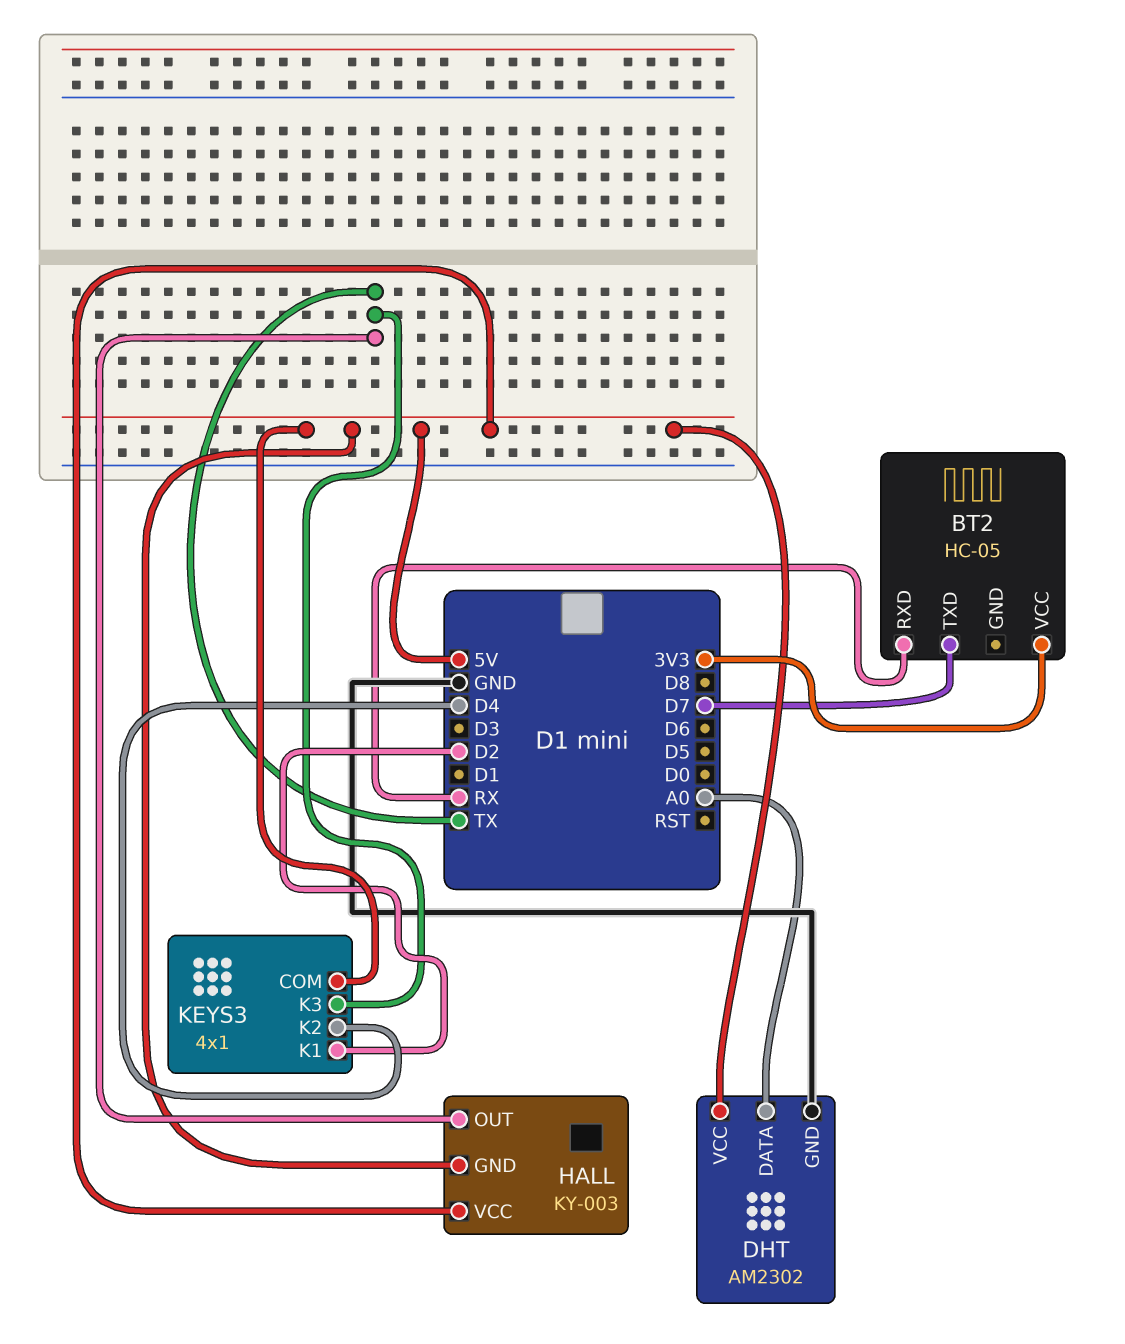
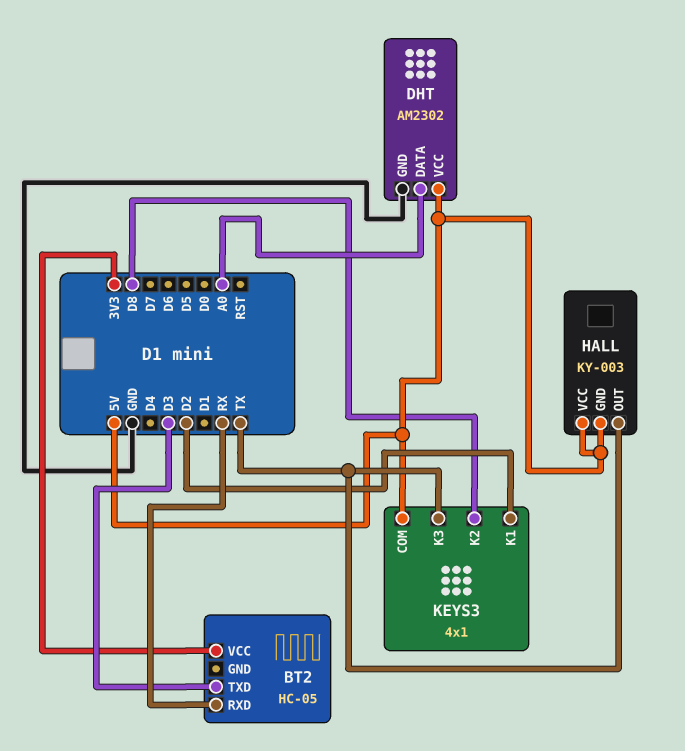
BT2 pin TXD: D7 -> D3
KEYS3 pin K2: D4 -> D8

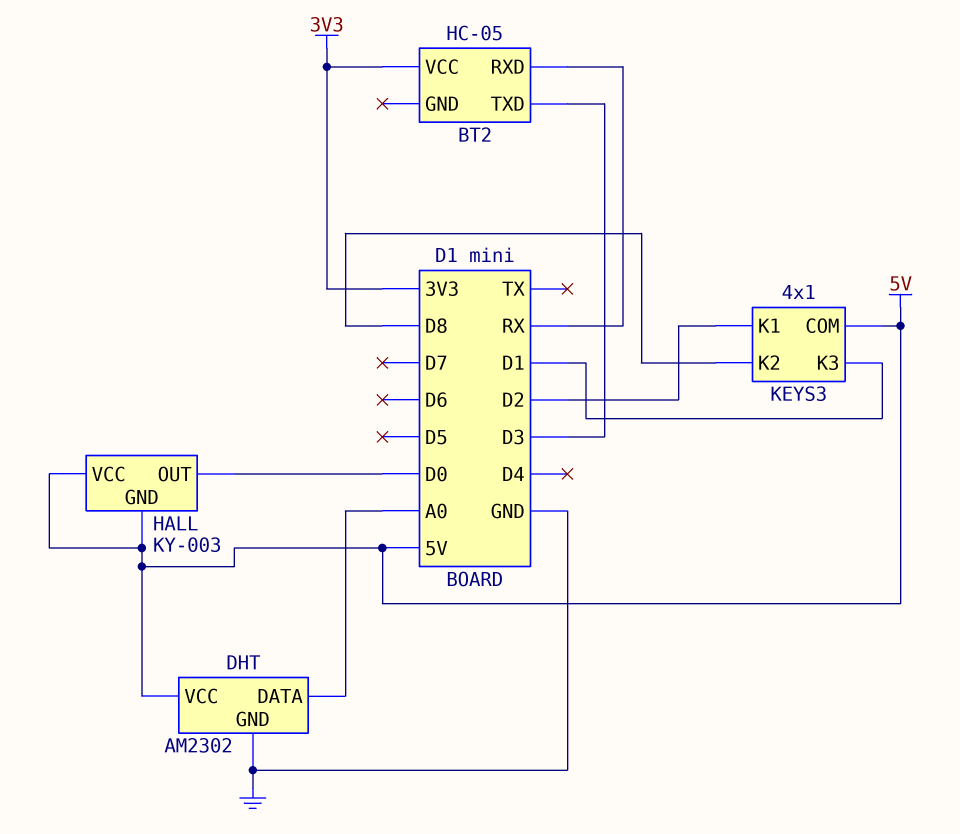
HALL pin OUT: TX -> D0
KEYS3 pin K3: TX -> D1

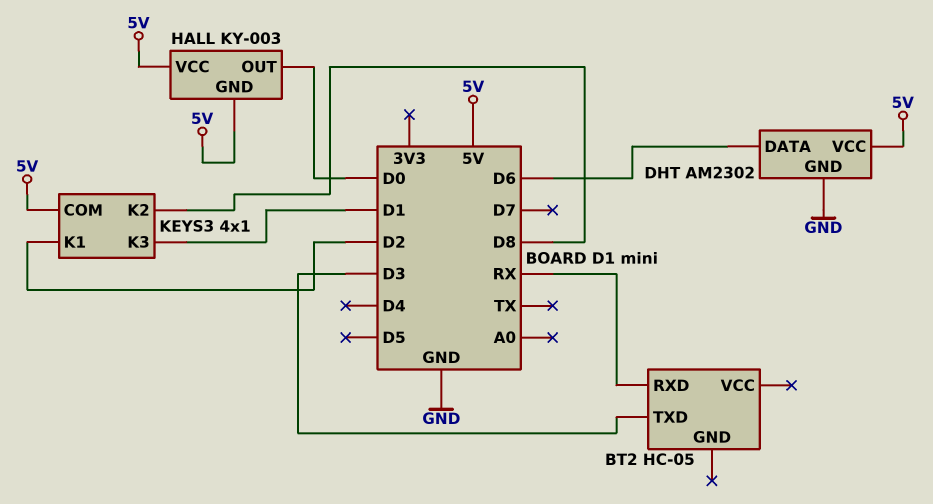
BT2 pin VCC: 3V3 -> none
DHT pin DATA: A0 -> D6

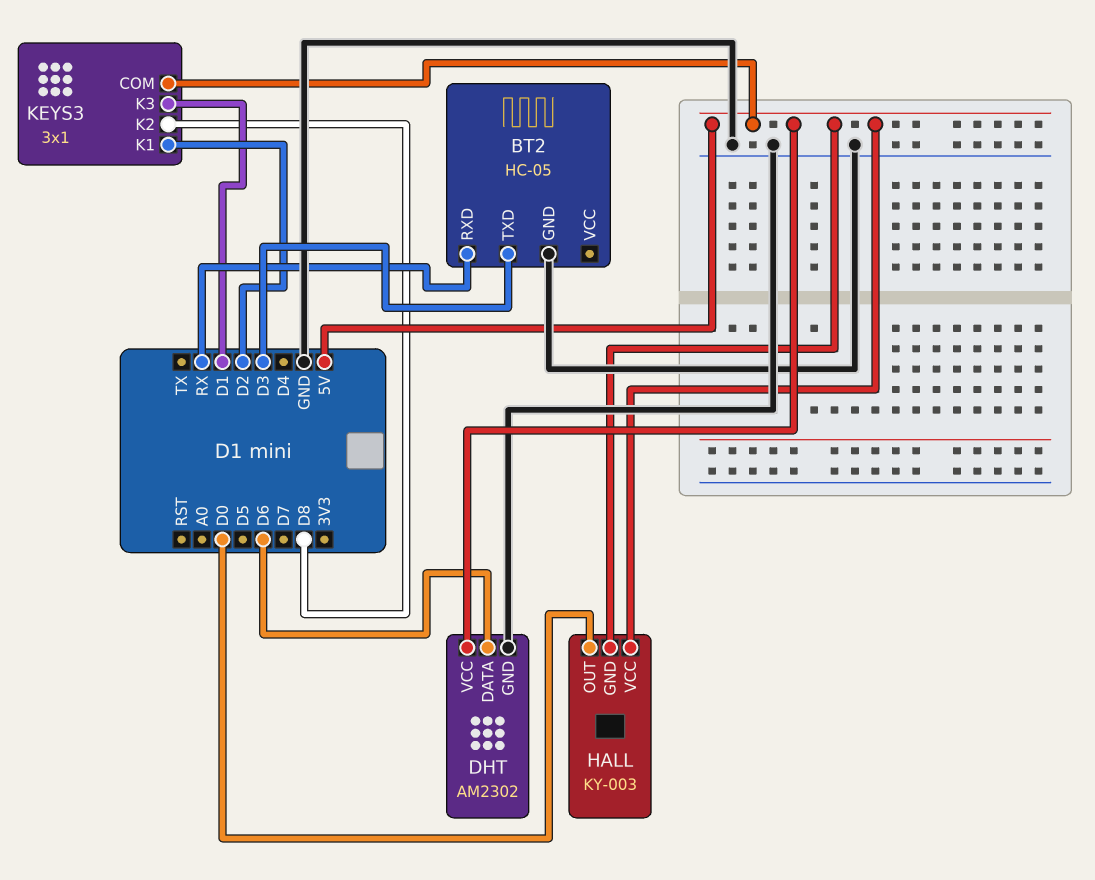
BT2 pin GND: none -> GND
KEYS3: 4x1 -> 3x1

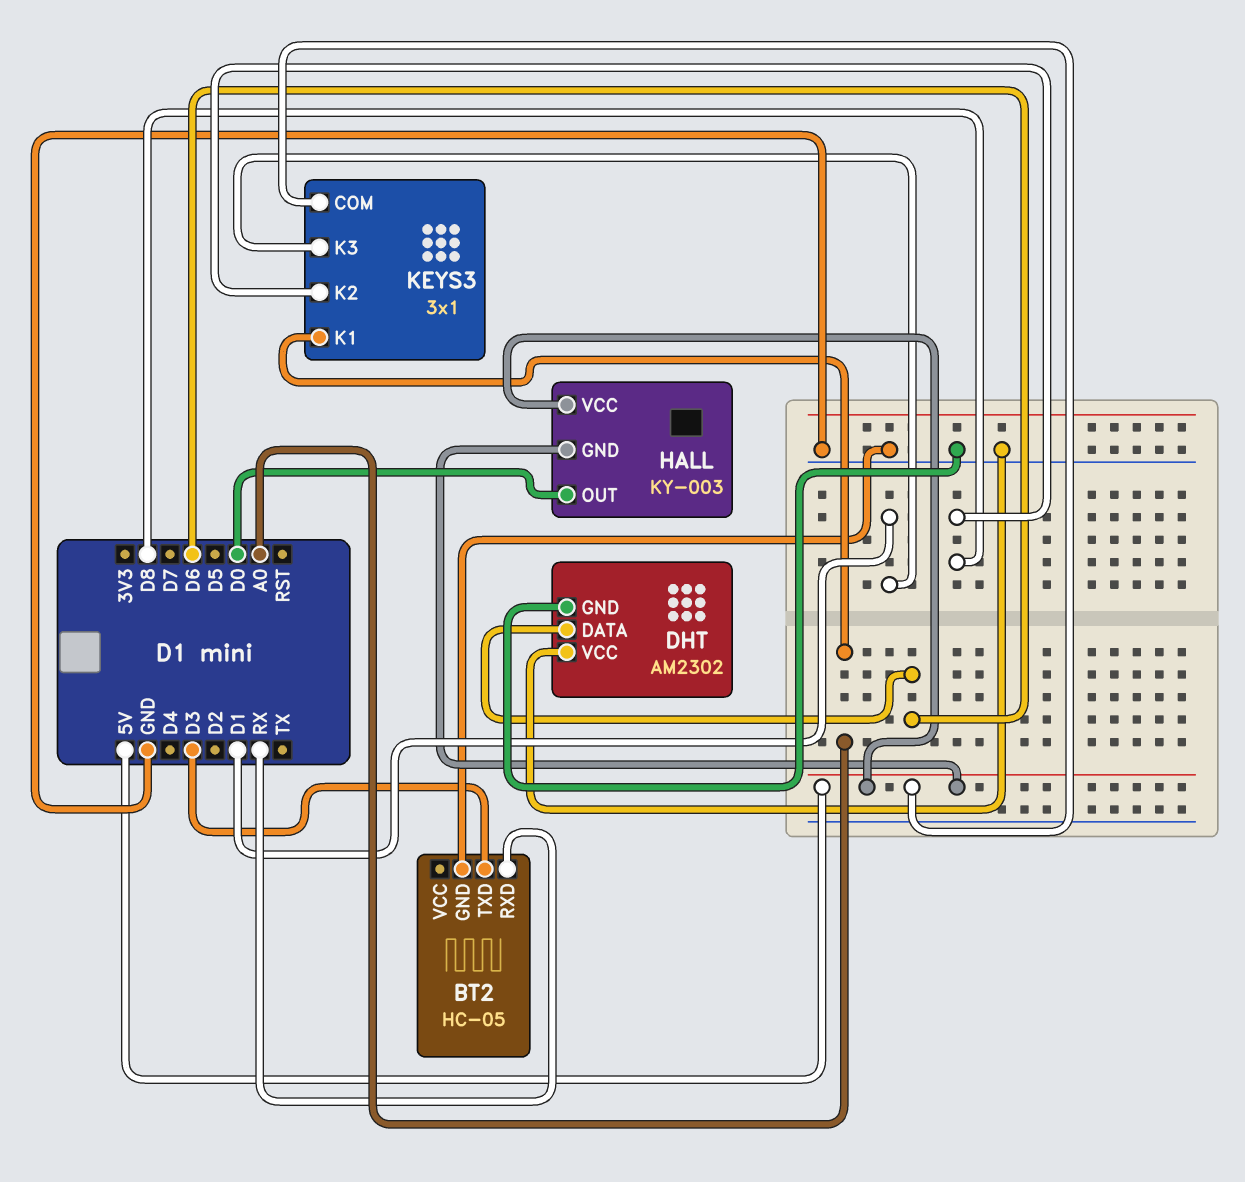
DHT pin VCC: 5V -> GND
KEYS3 pin K1: D2 -> A0

